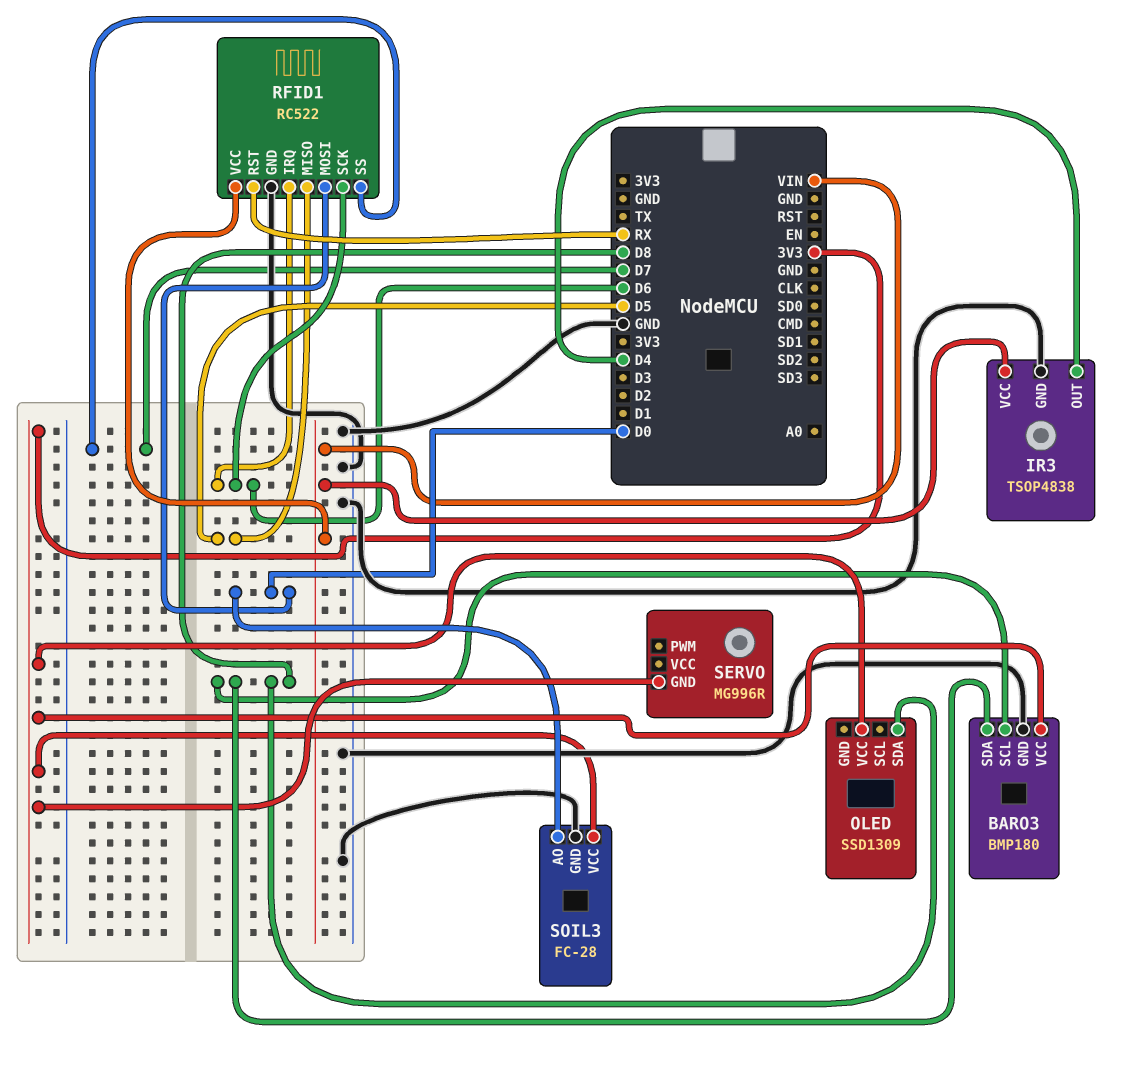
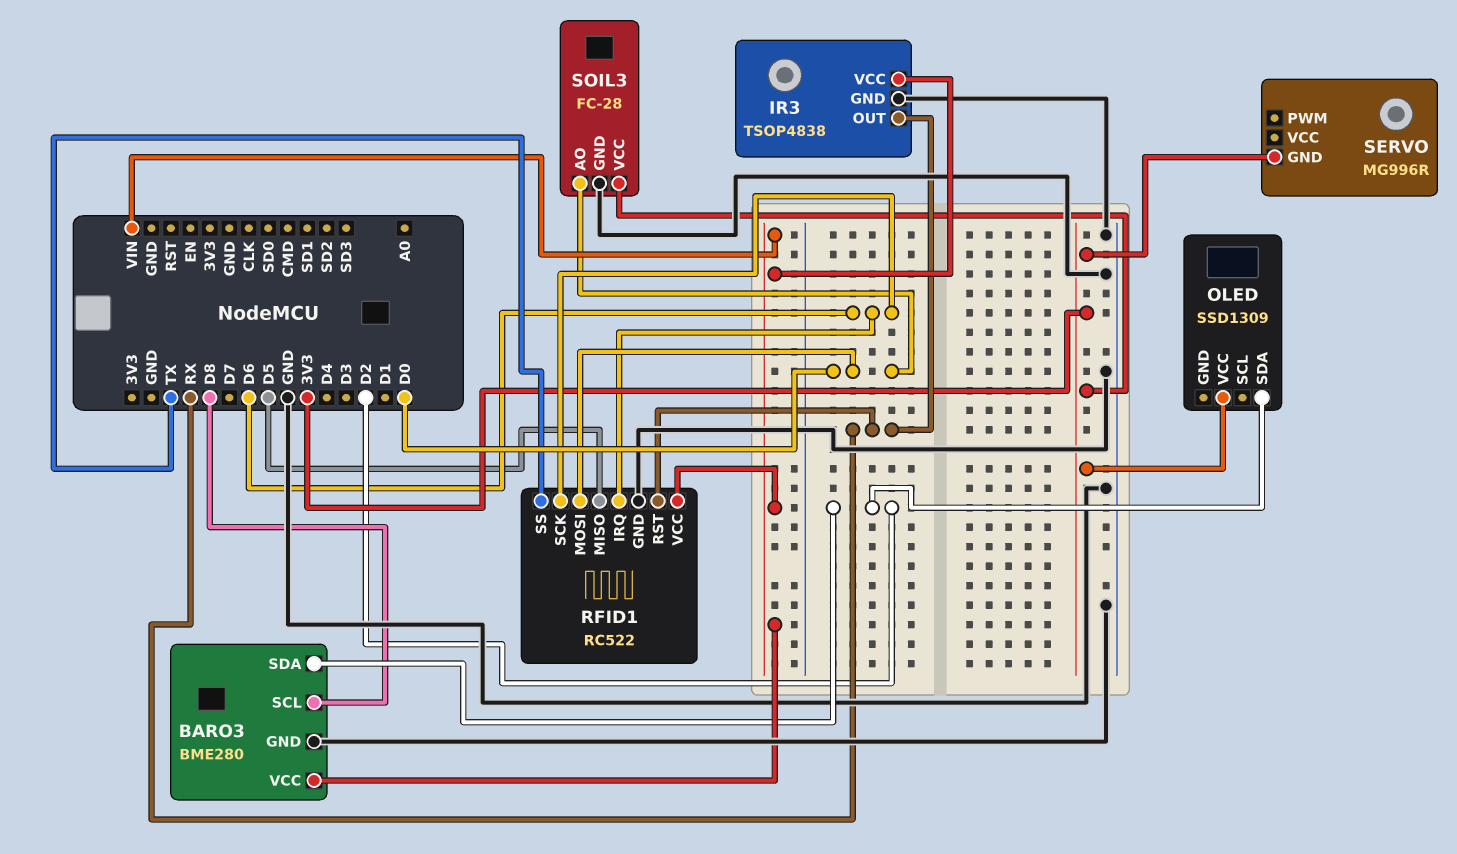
BARO3: BMP180 -> BME280
BARO3 pin SDA: D8 -> D2
BARO3 pin VCC: 3V3 -> VIN
IR3 pin OUT: D4 -> RX
OLED pin SDA: D8 -> D2
RFID1 pin SS: D7 -> TX

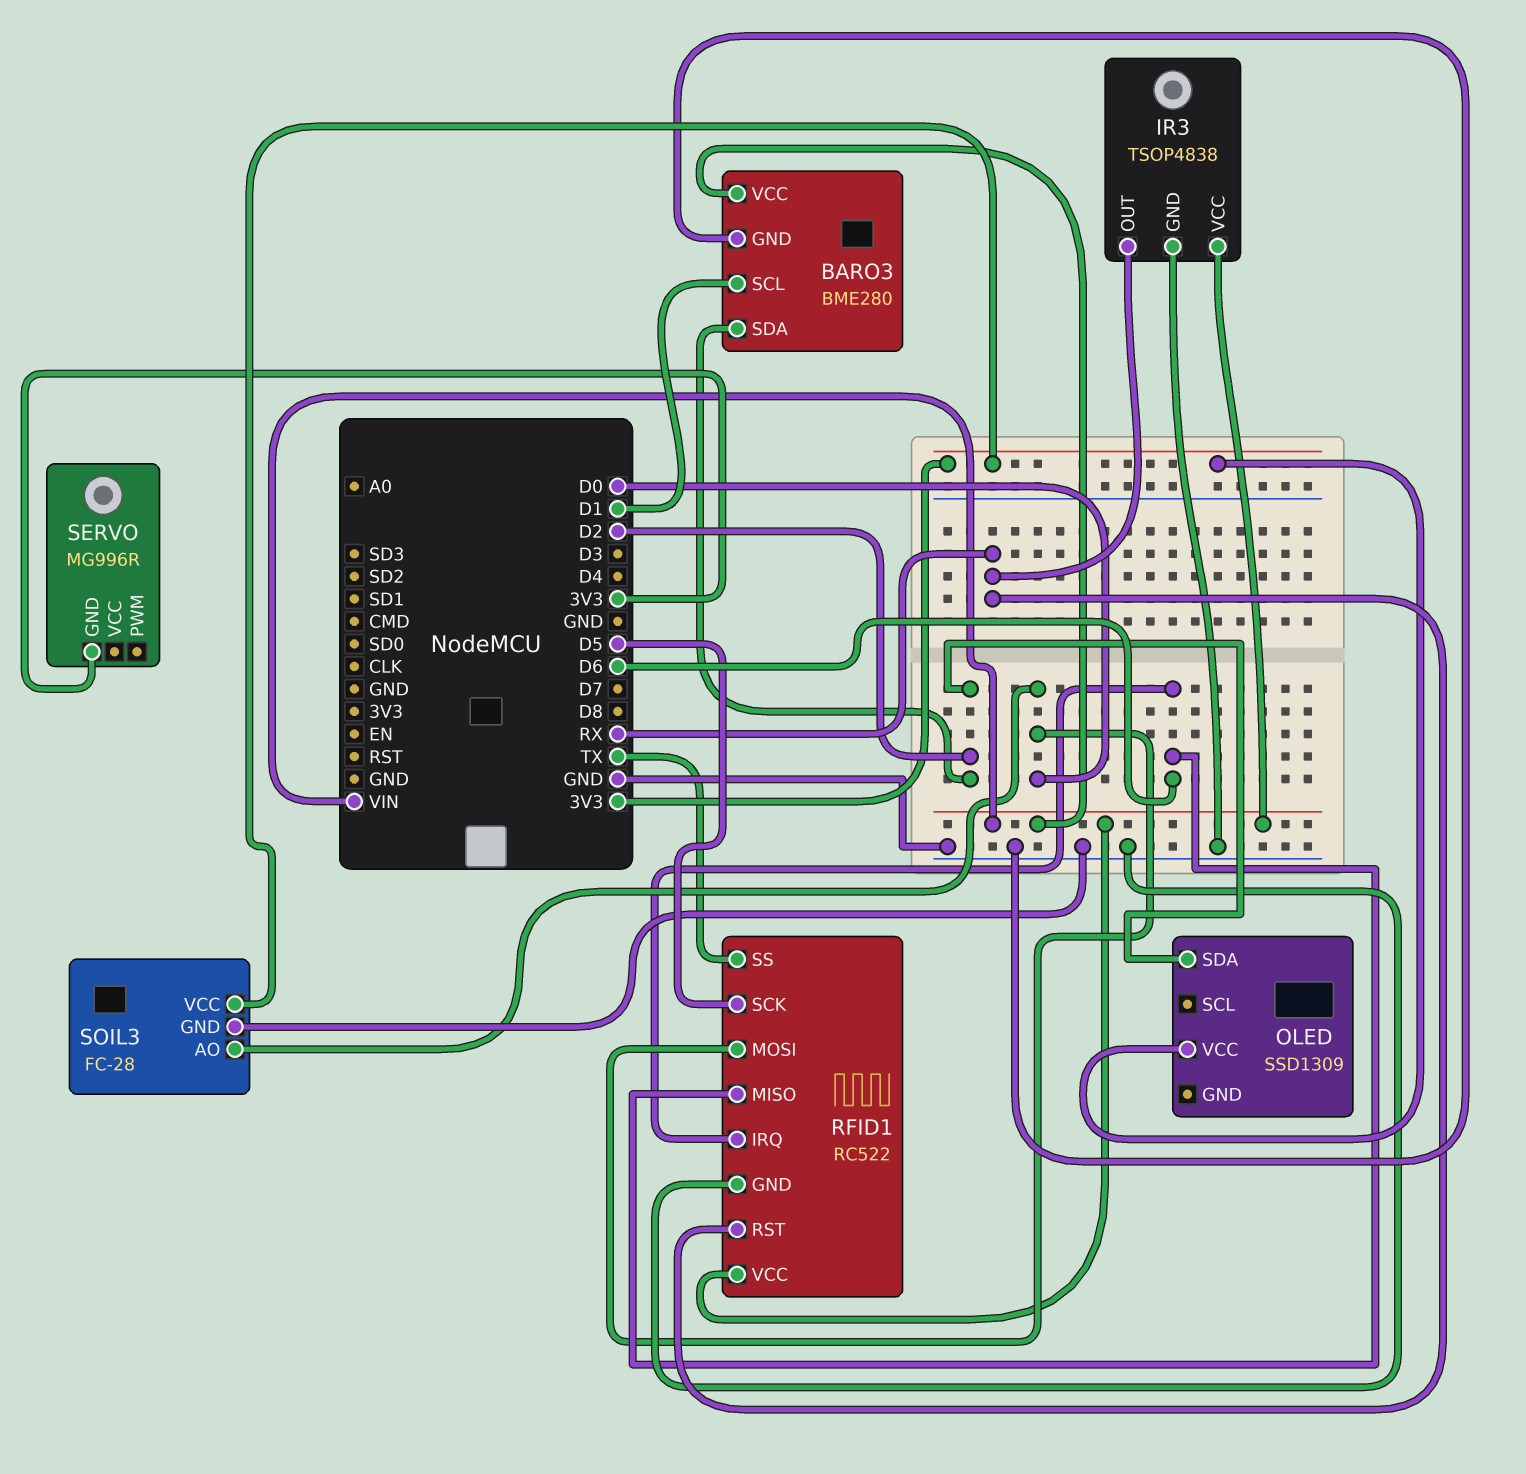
BARO3 pin SCL: D8 -> D1
RFID1 pin MISO: D5 -> D6
RFID1 pin SCK: D6 -> D5

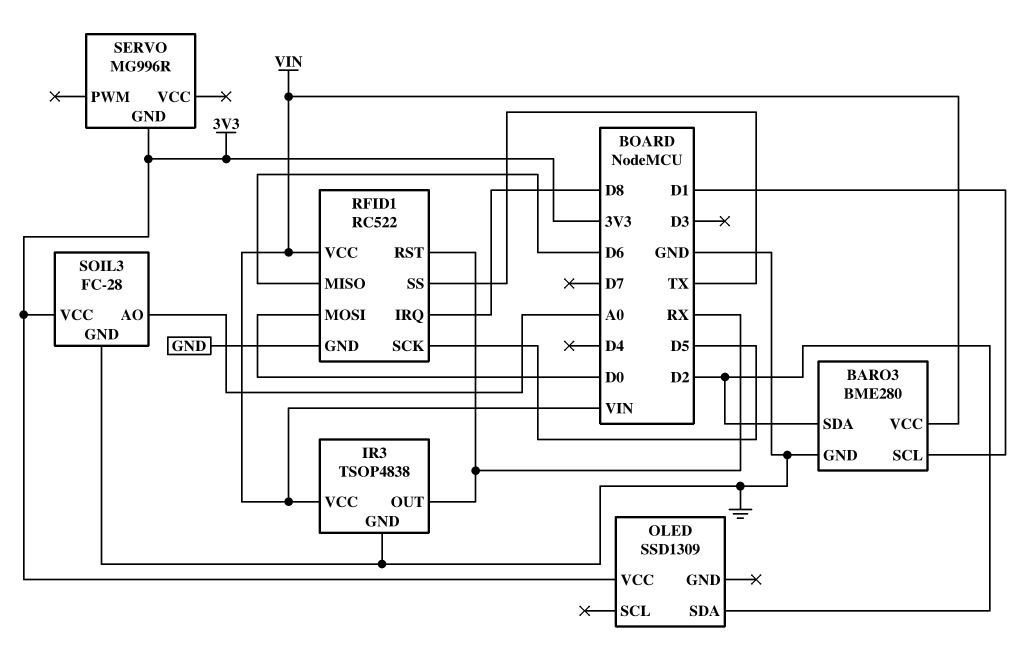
RFID1 pin IRQ: D6 -> D8
SOIL3 pin AO: D0 -> A0

